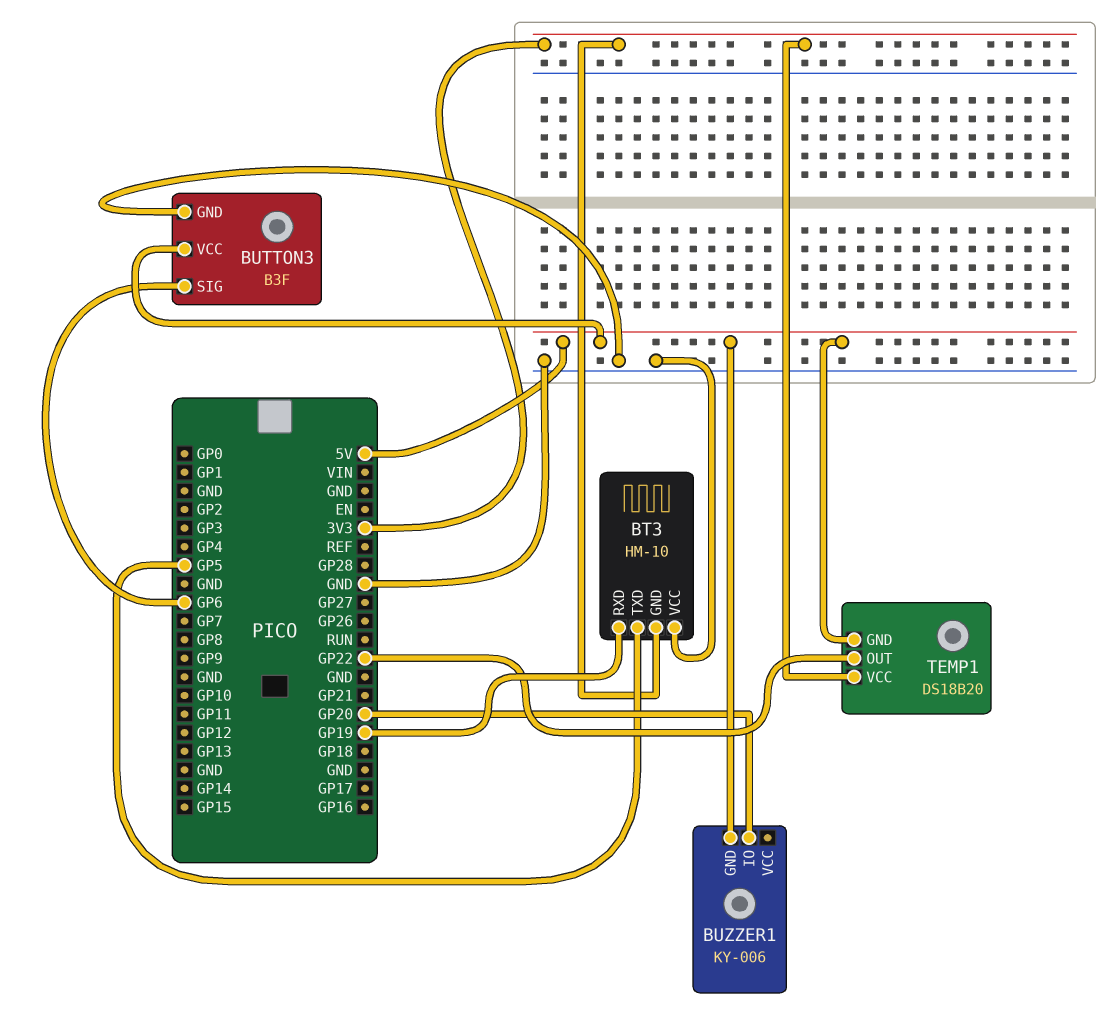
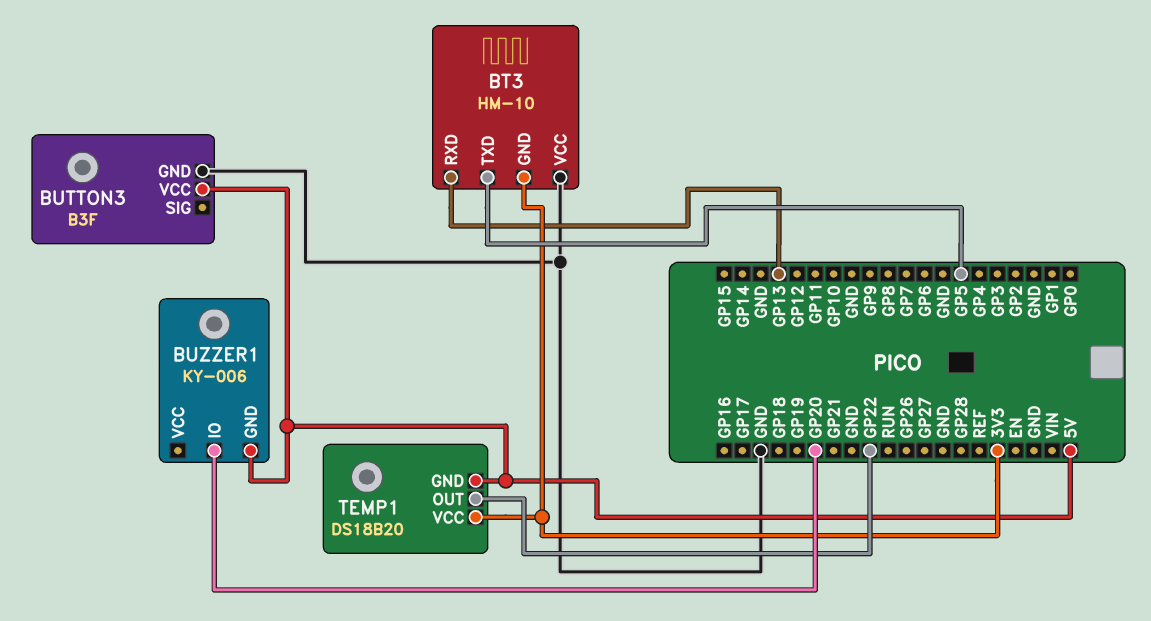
BT3 pin RXD: GP19 -> GP13
BUTTON3 pin SIG: GP6 -> none

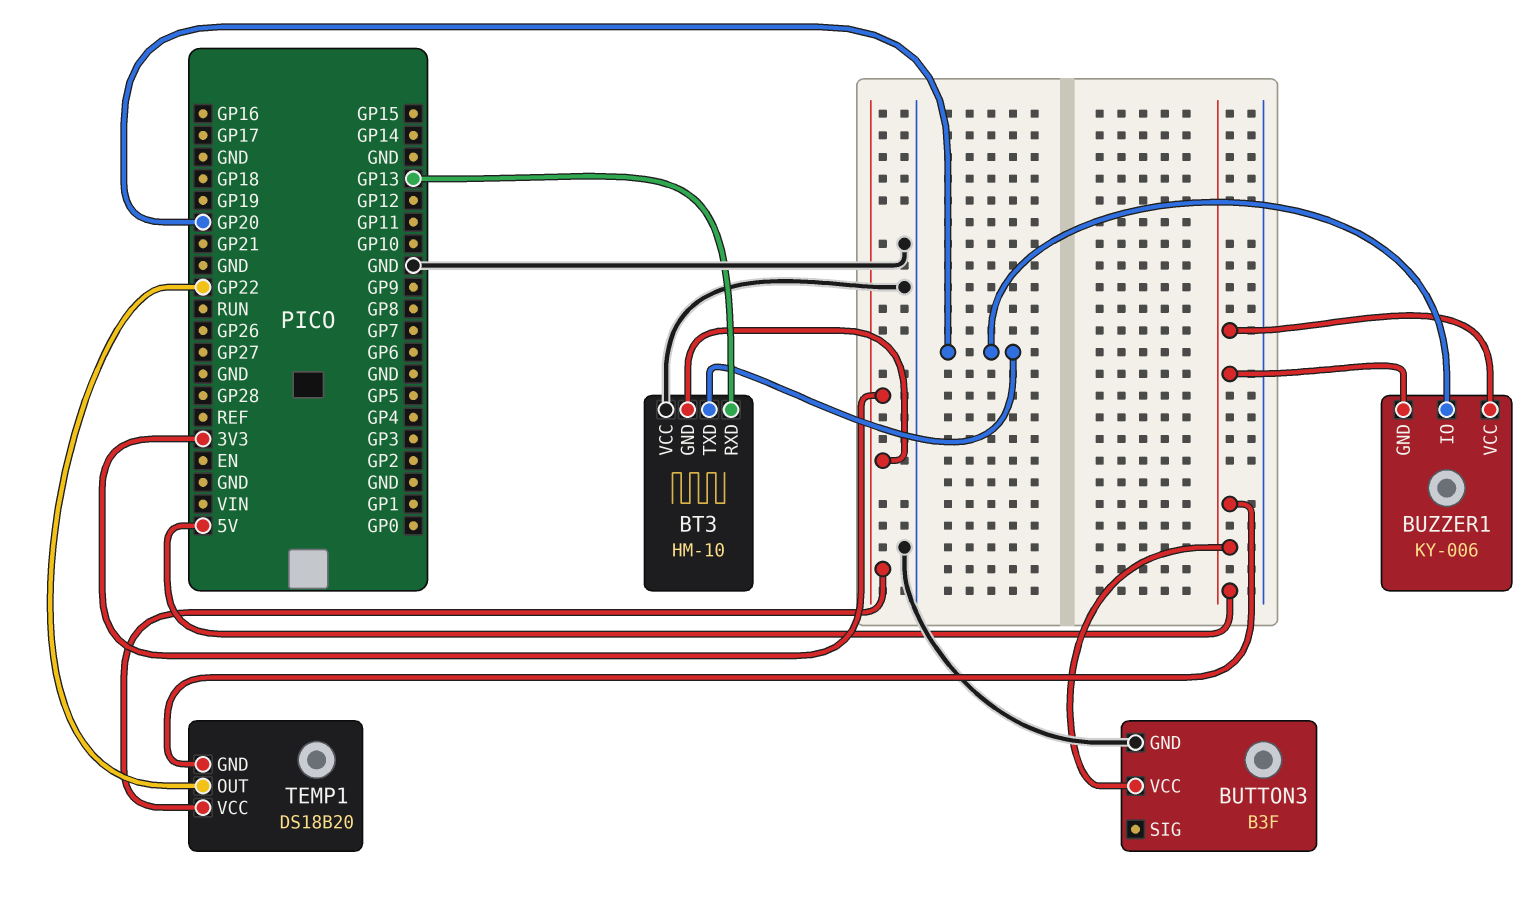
BT3 pin TXD: GP5 -> GP20
BUZZER1 pin VCC: none -> 5V

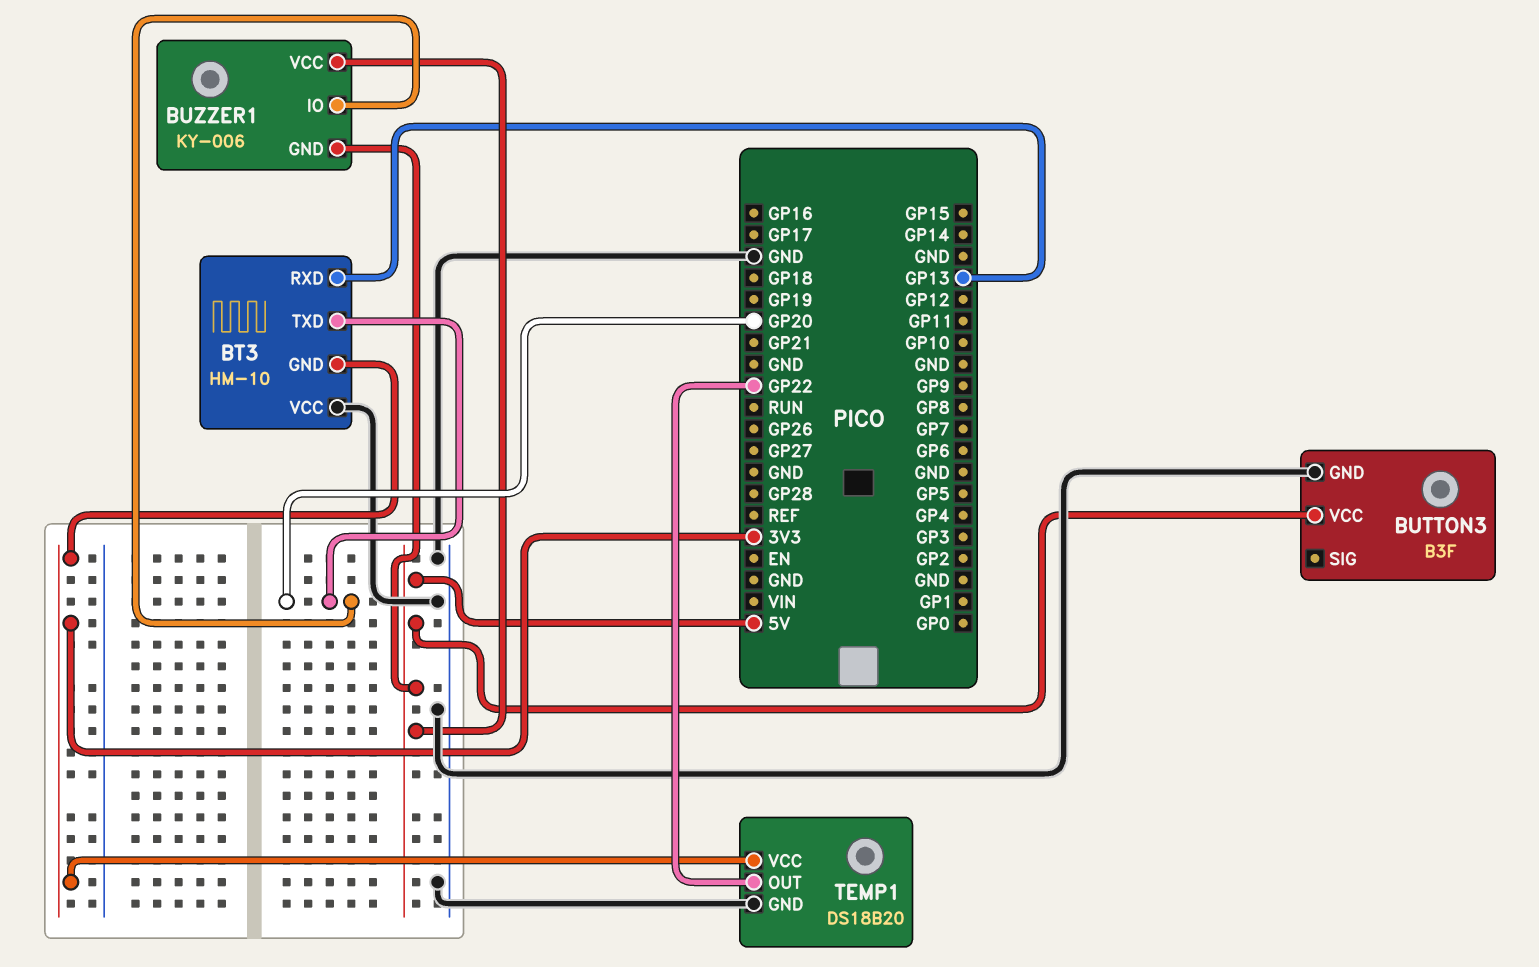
TEMP1 pin GND: 5V -> GND

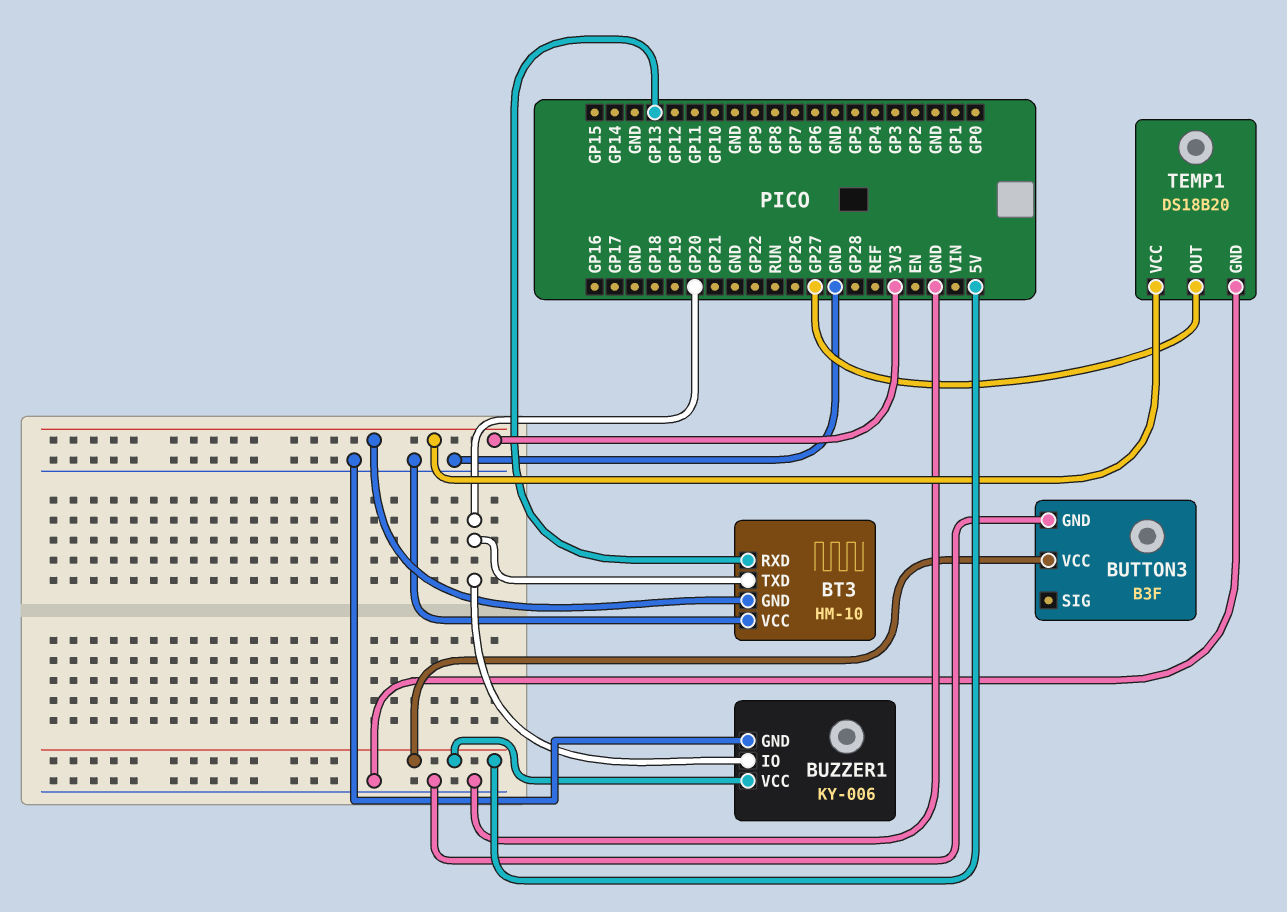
BUZZER1 pin GND: 5V -> GND
TEMP1 pin OUT: GP22 -> GP27

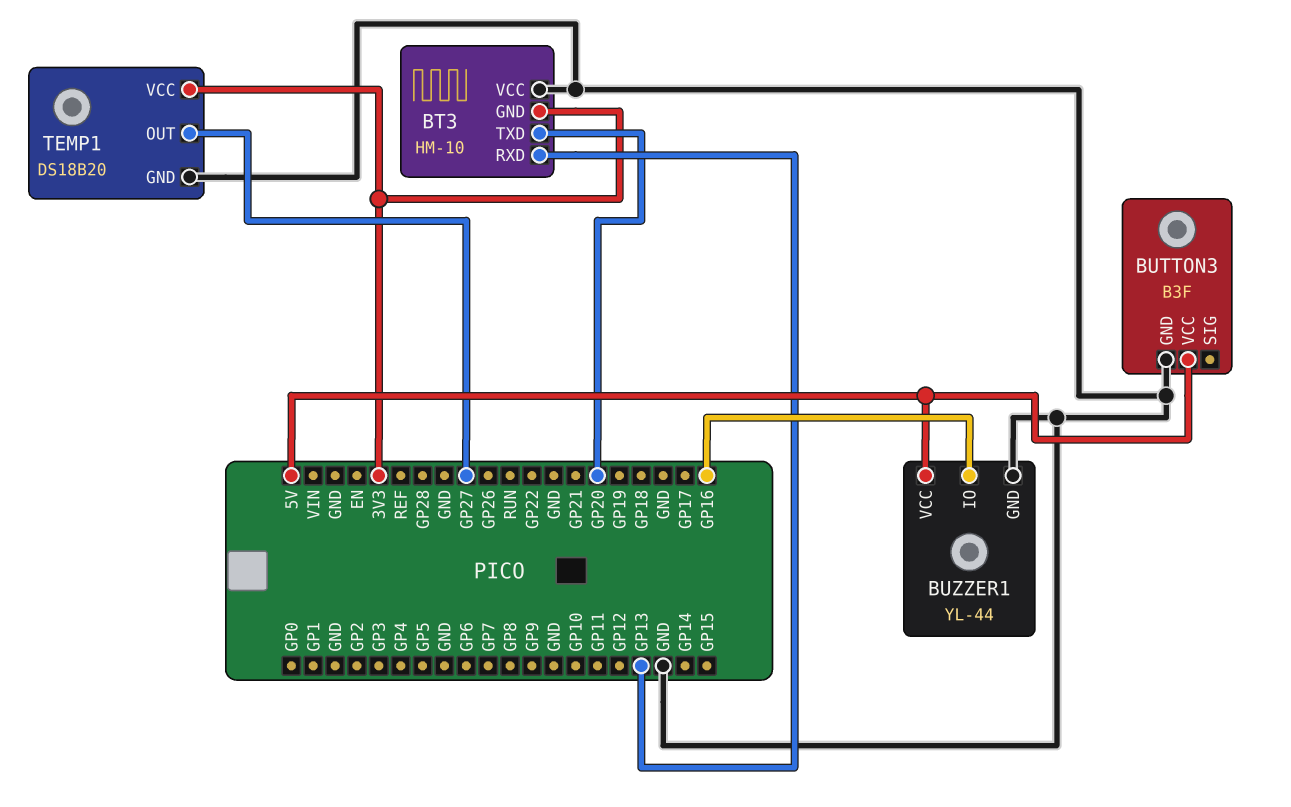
BUZZER1: KY-006 -> YL-44
BUZZER1 pin IO: GP20 -> GP16

